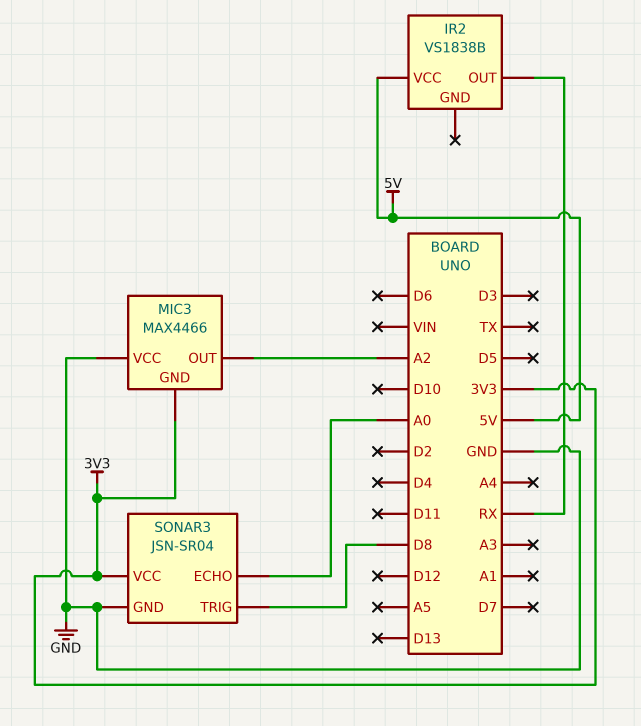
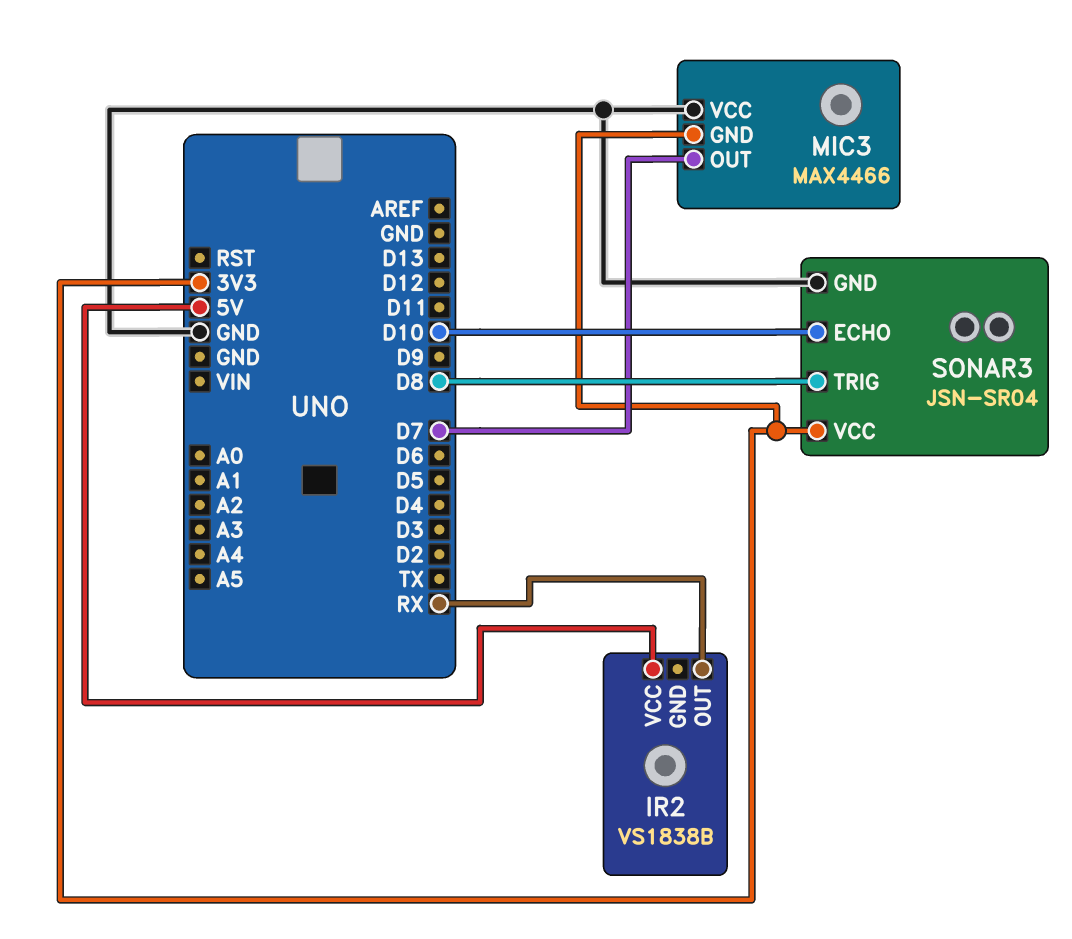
MIC3 pin OUT: A2 -> D7
SONAR3 pin ECHO: A0 -> D10

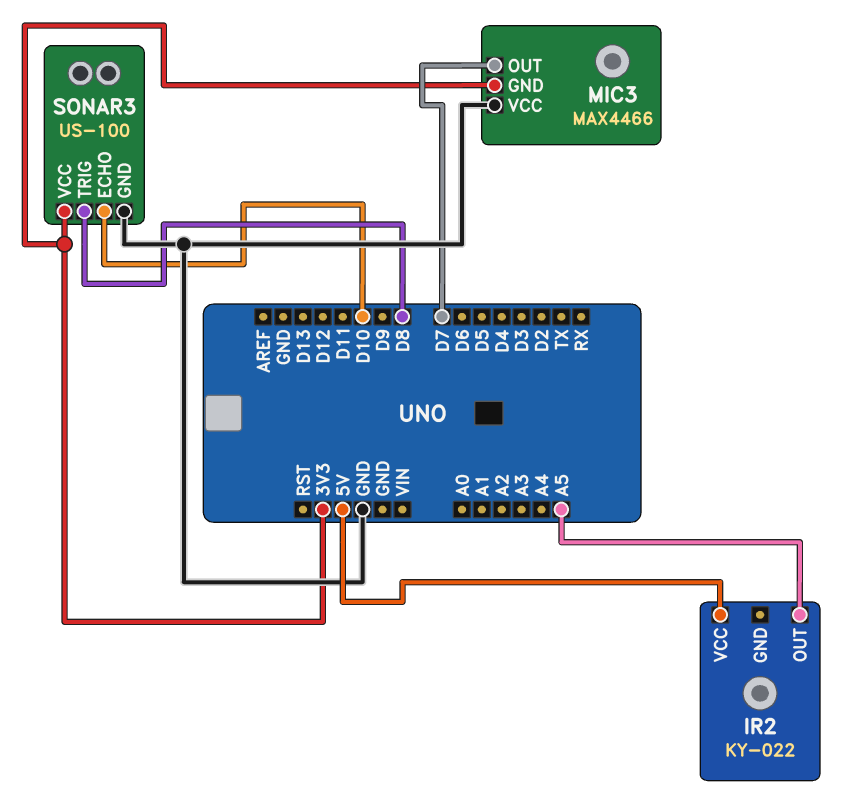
IR2: VS1838B -> KY-022
IR2 pin OUT: RX -> A5
SONAR3: JSN-SR04 -> US-100

